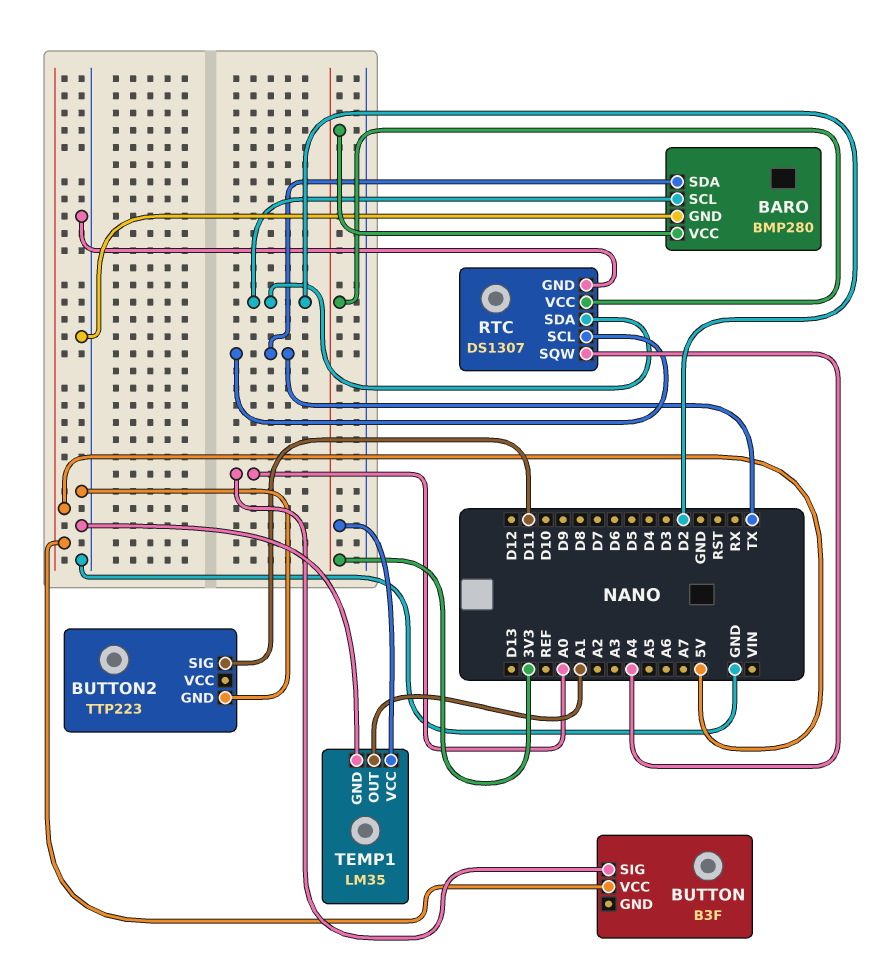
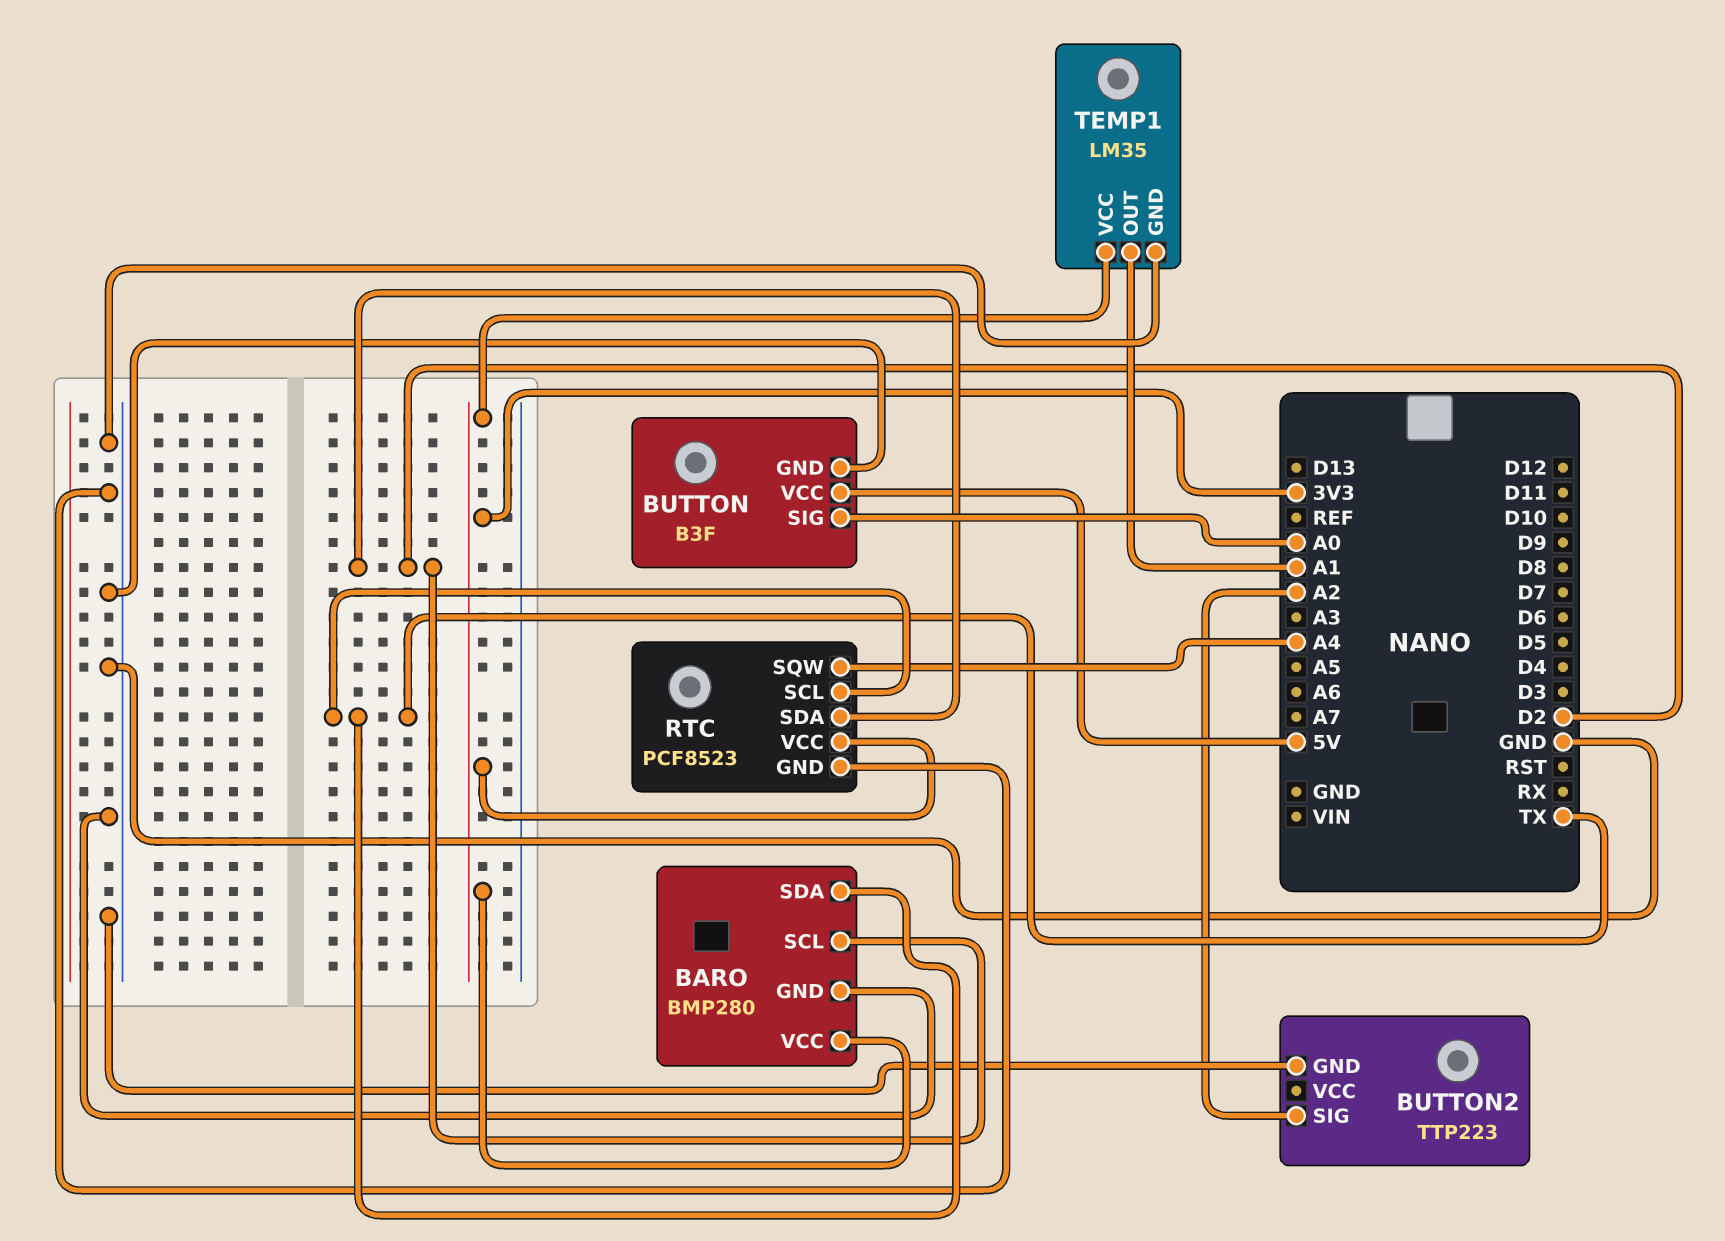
BUTTON pin GND: none -> GND
BUTTON2 pin SIG: D11 -> A2
RTC: DS1307 -> PCF8523

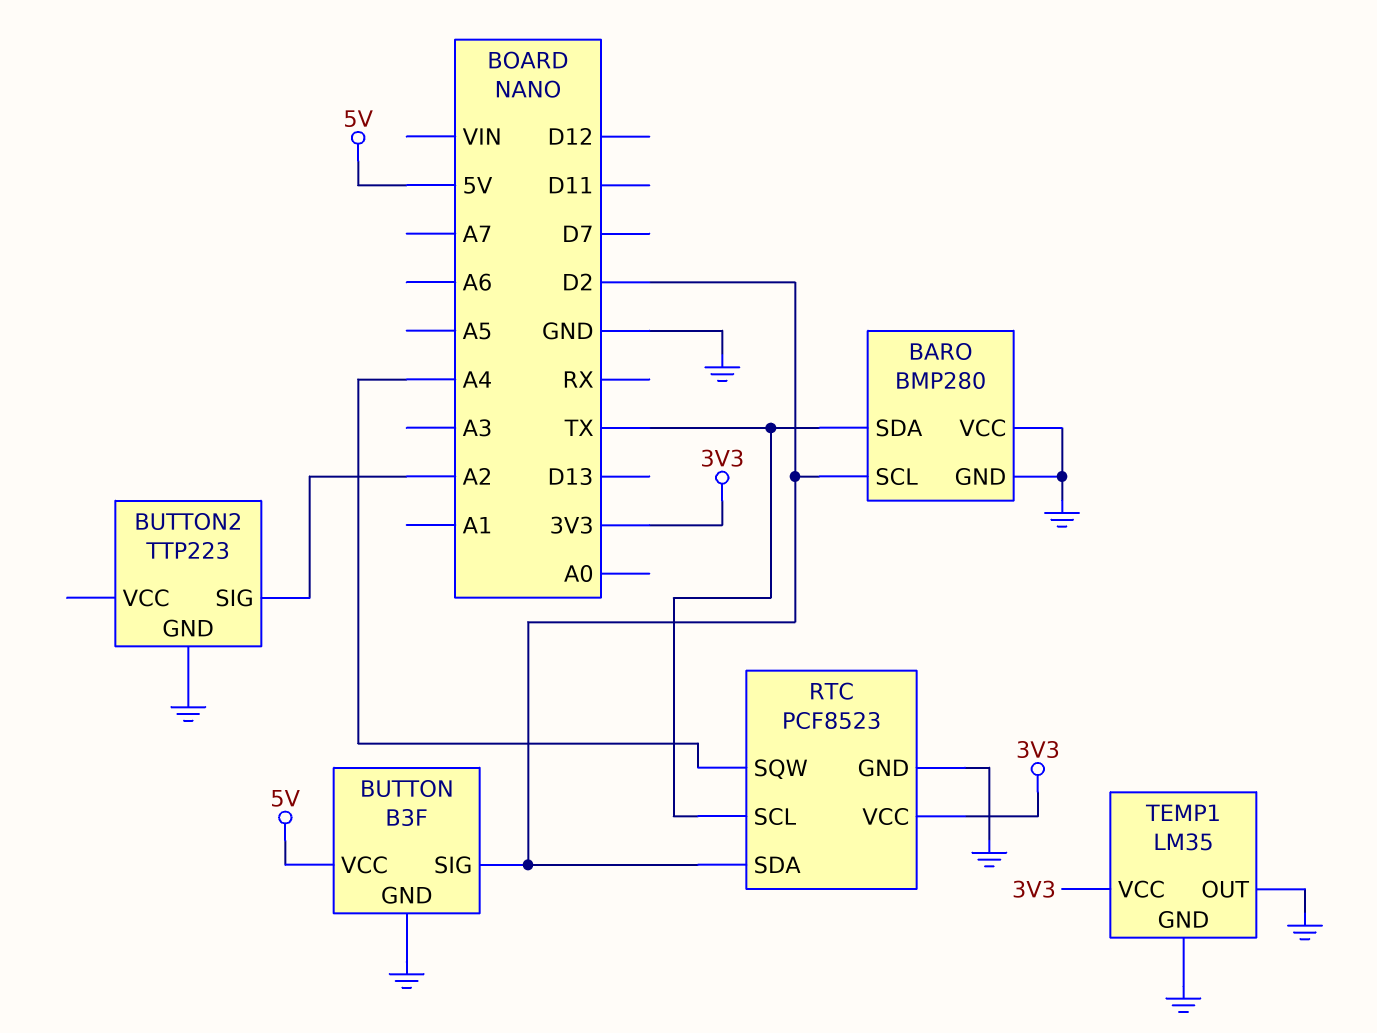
BARO pin VCC: 3V3 -> GND
BUTTON pin SIG: A0 -> D2
TEMP1 pin OUT: A1 -> GND

